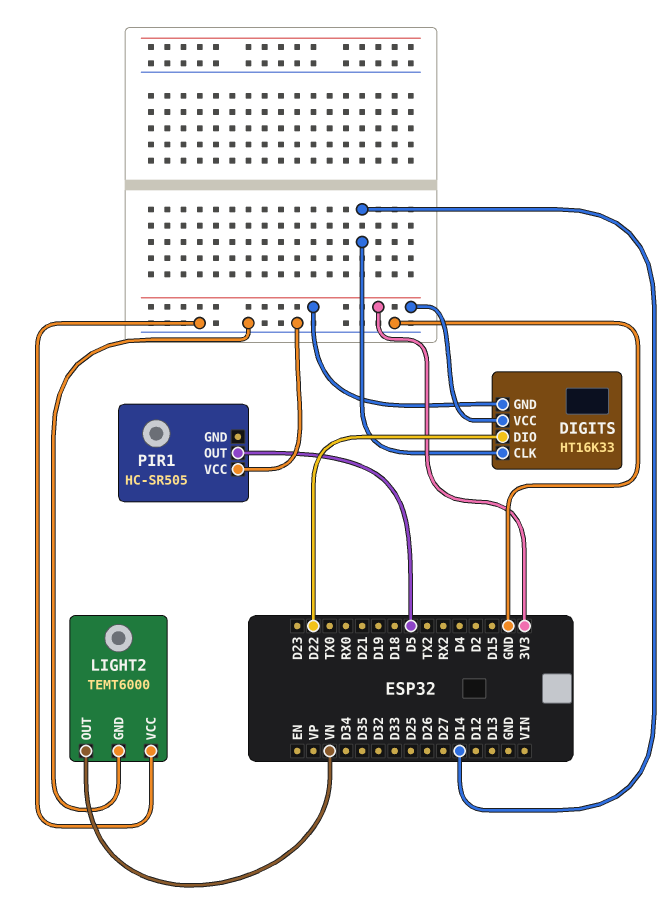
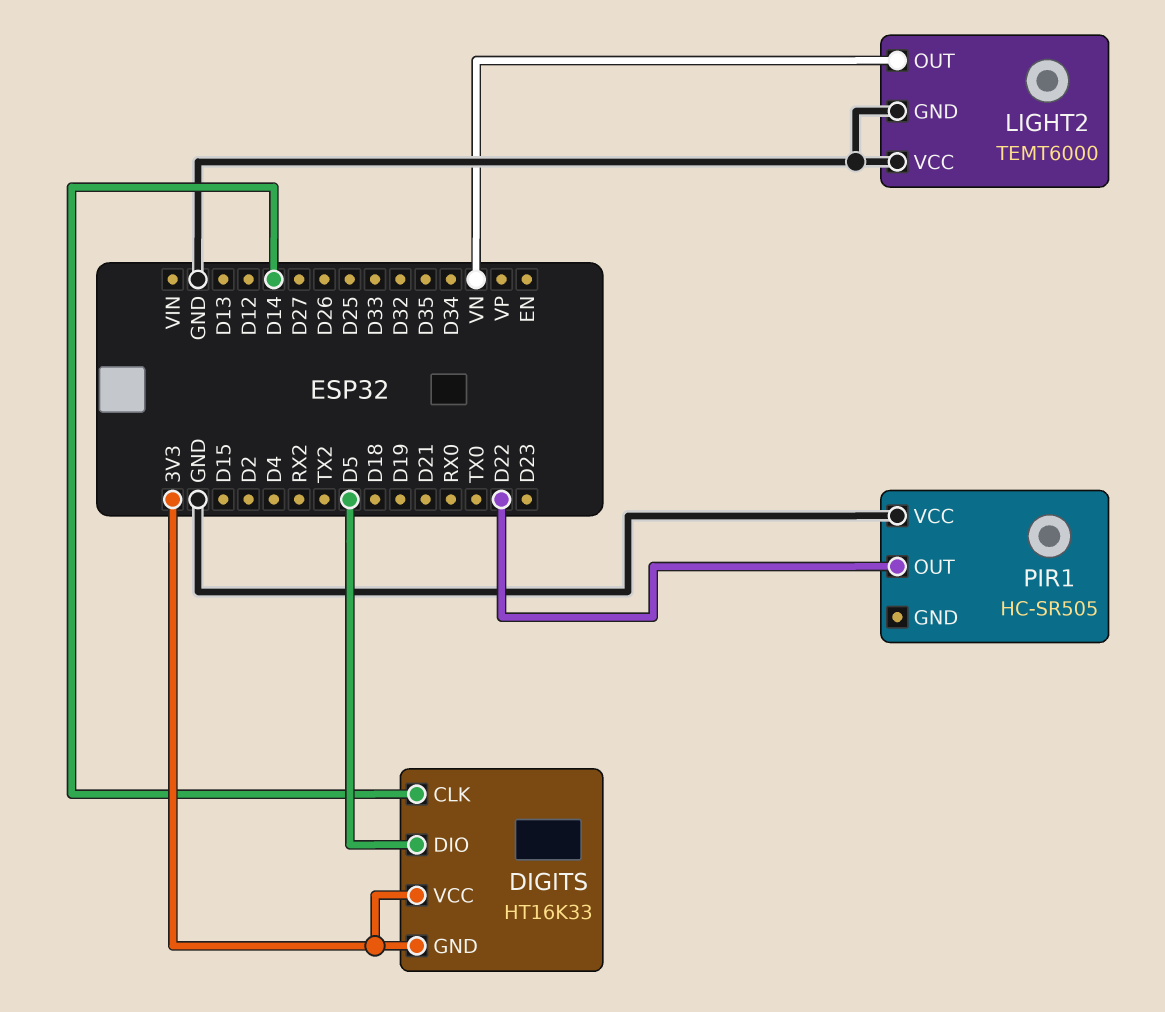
DIGITS pin DIO: D22 -> D5
PIR1 pin OUT: D5 -> D22

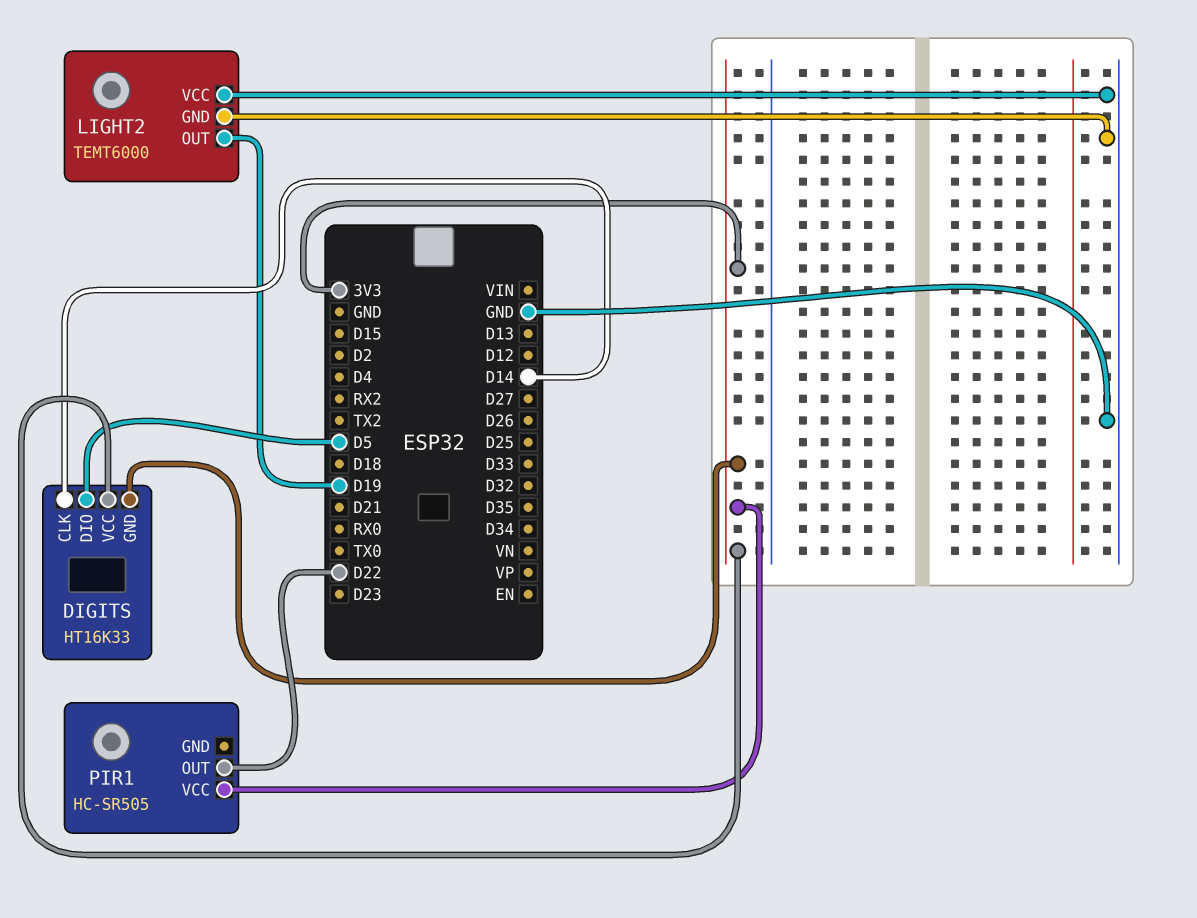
LIGHT2 pin OUT: VN -> D19
PIR1 pin VCC: GND -> 3V3

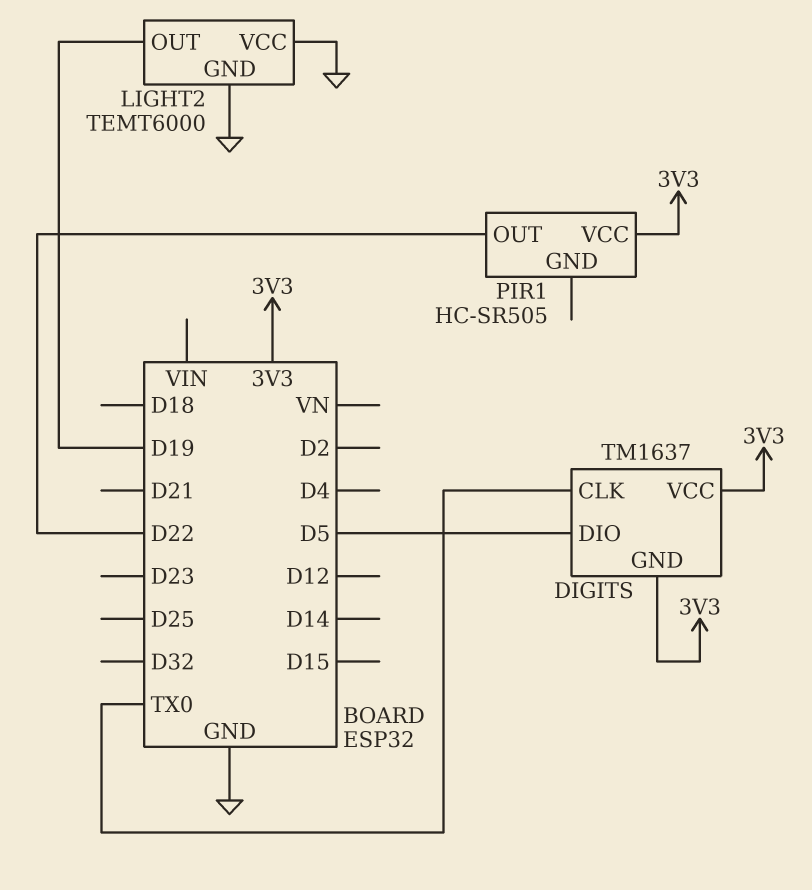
DIGITS: HT16K33 -> TM1637
DIGITS pin CLK: D14 -> TX0

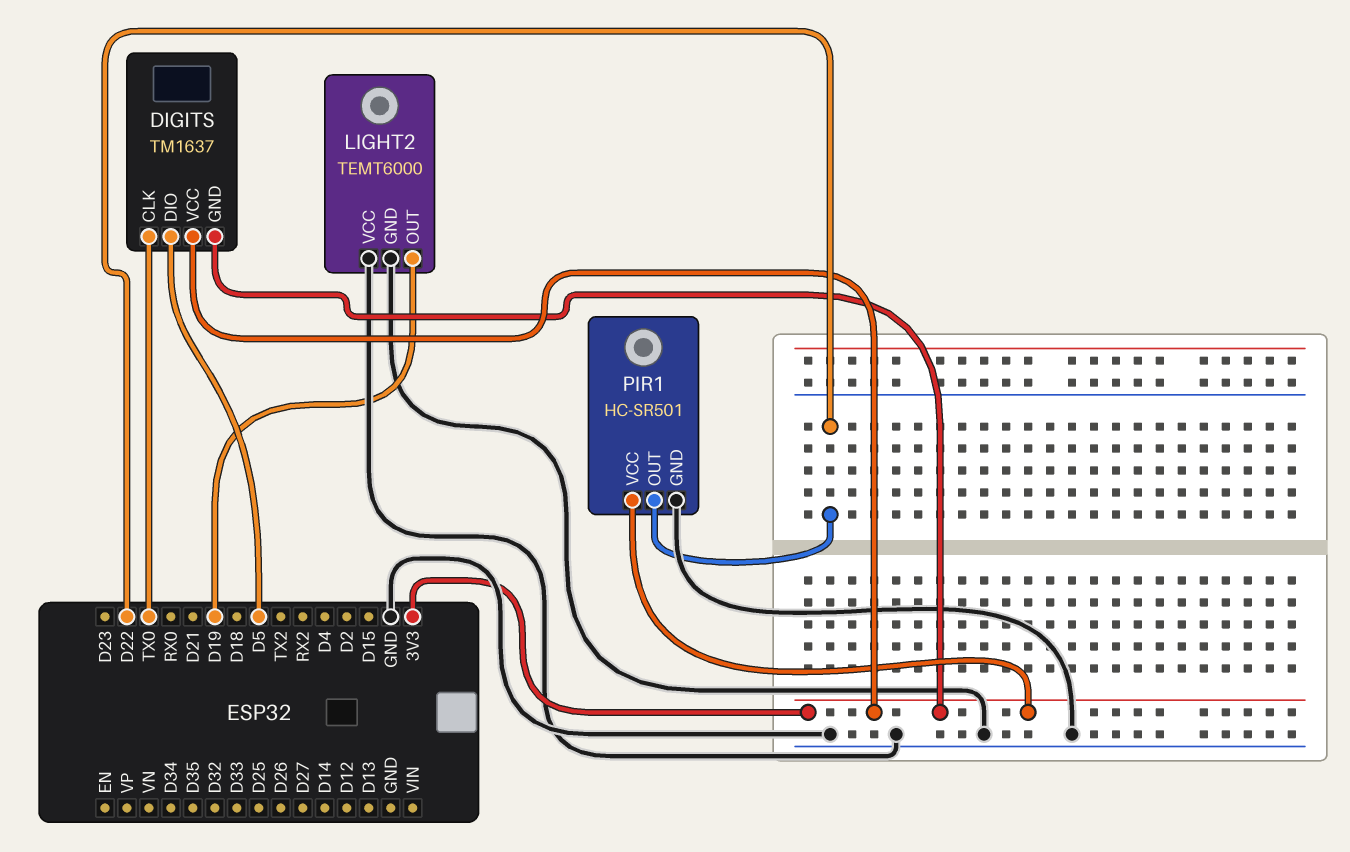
PIR1: HC-SR505 -> HC-SR501
PIR1 pin GND: none -> GND

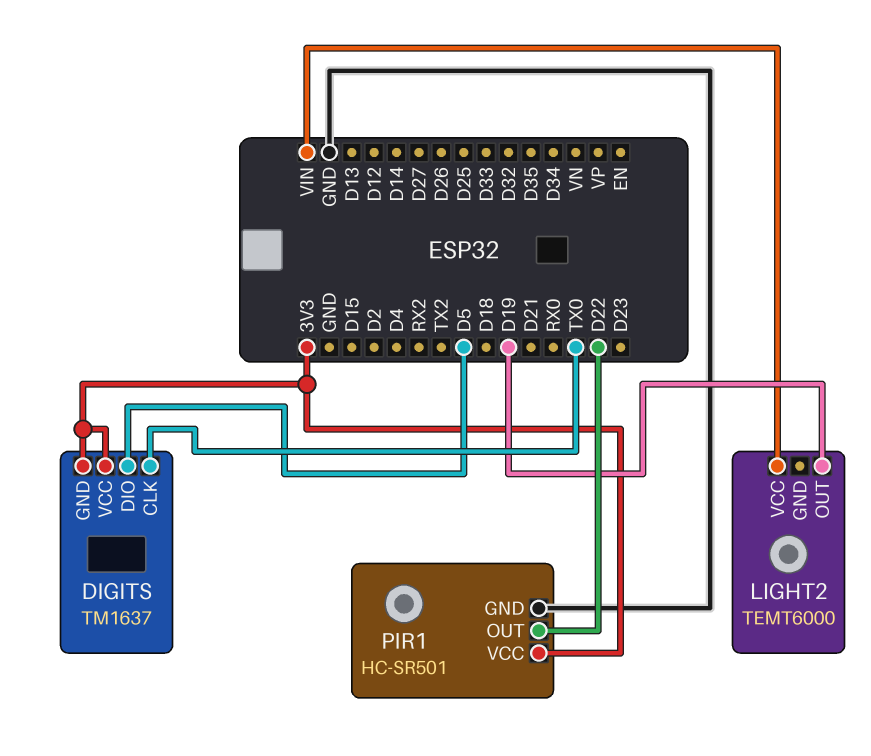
LIGHT2 pin GND: GND -> none
LIGHT2 pin VCC: GND -> VIN

